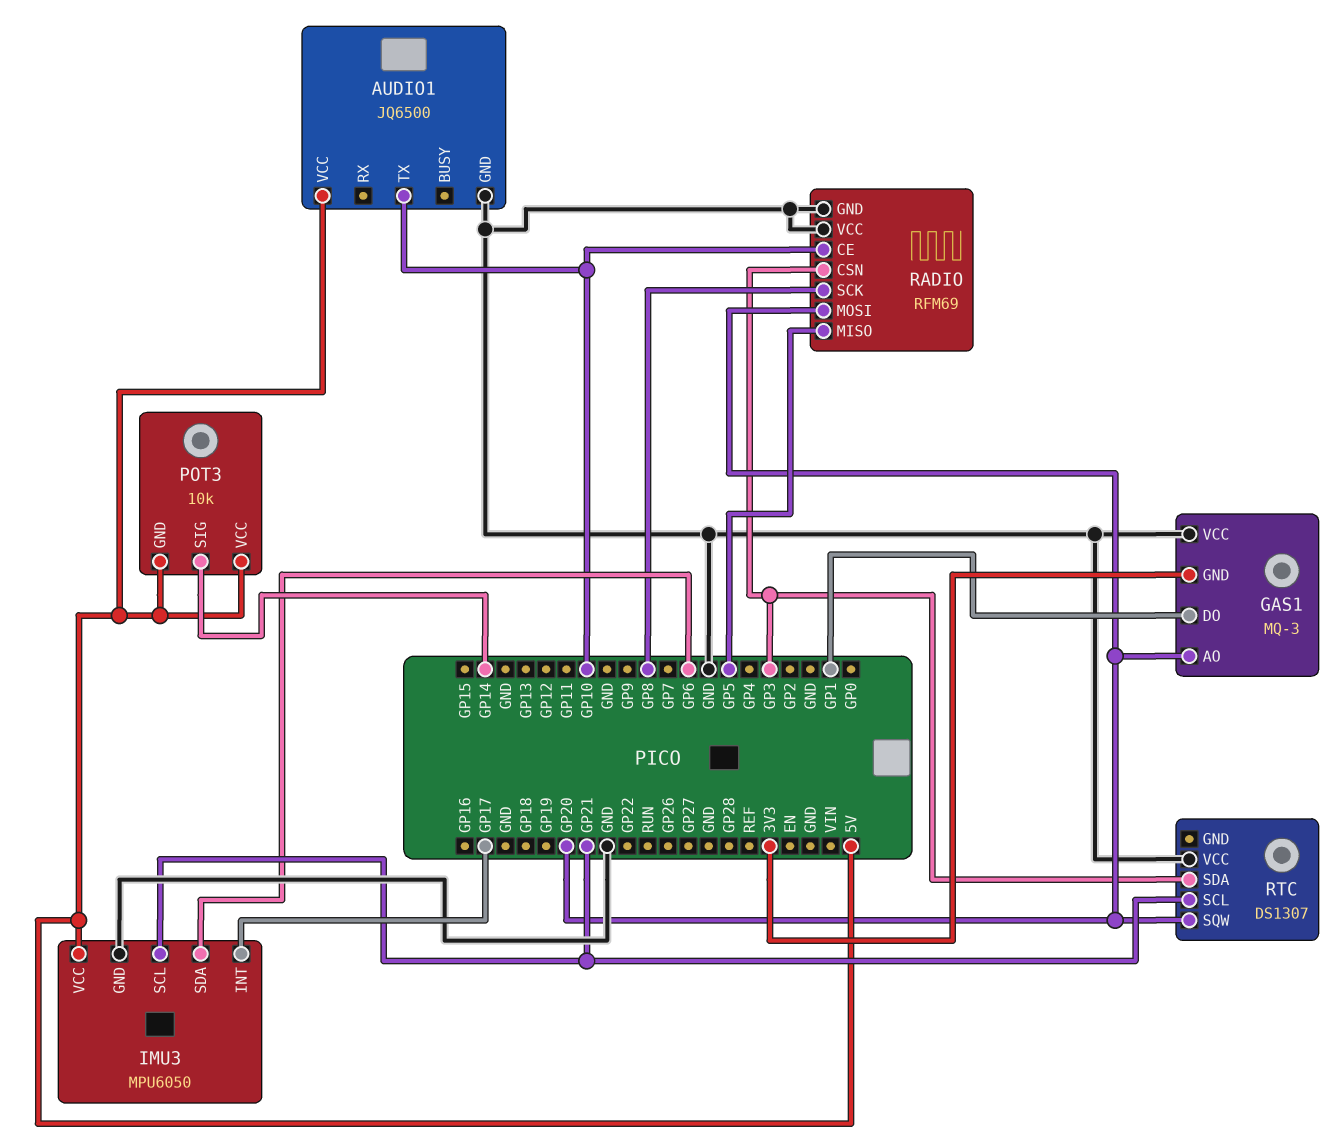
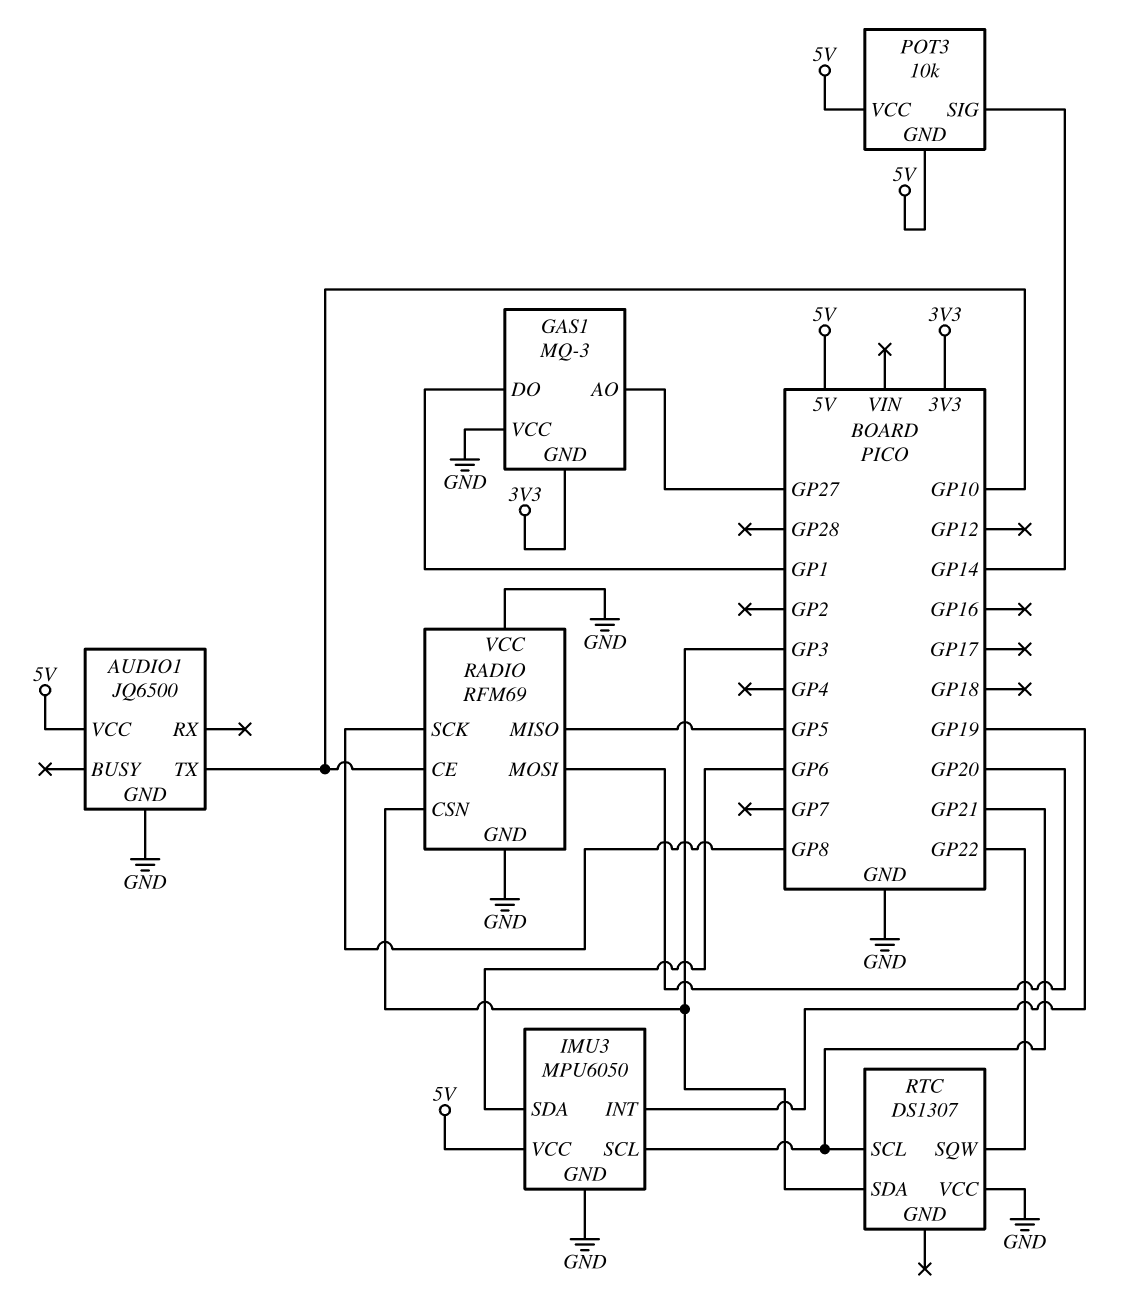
GAS1 pin AO: GP20 -> GP27
IMU3 pin INT: GP17 -> GP19
RTC pin SQW: GP20 -> GP22

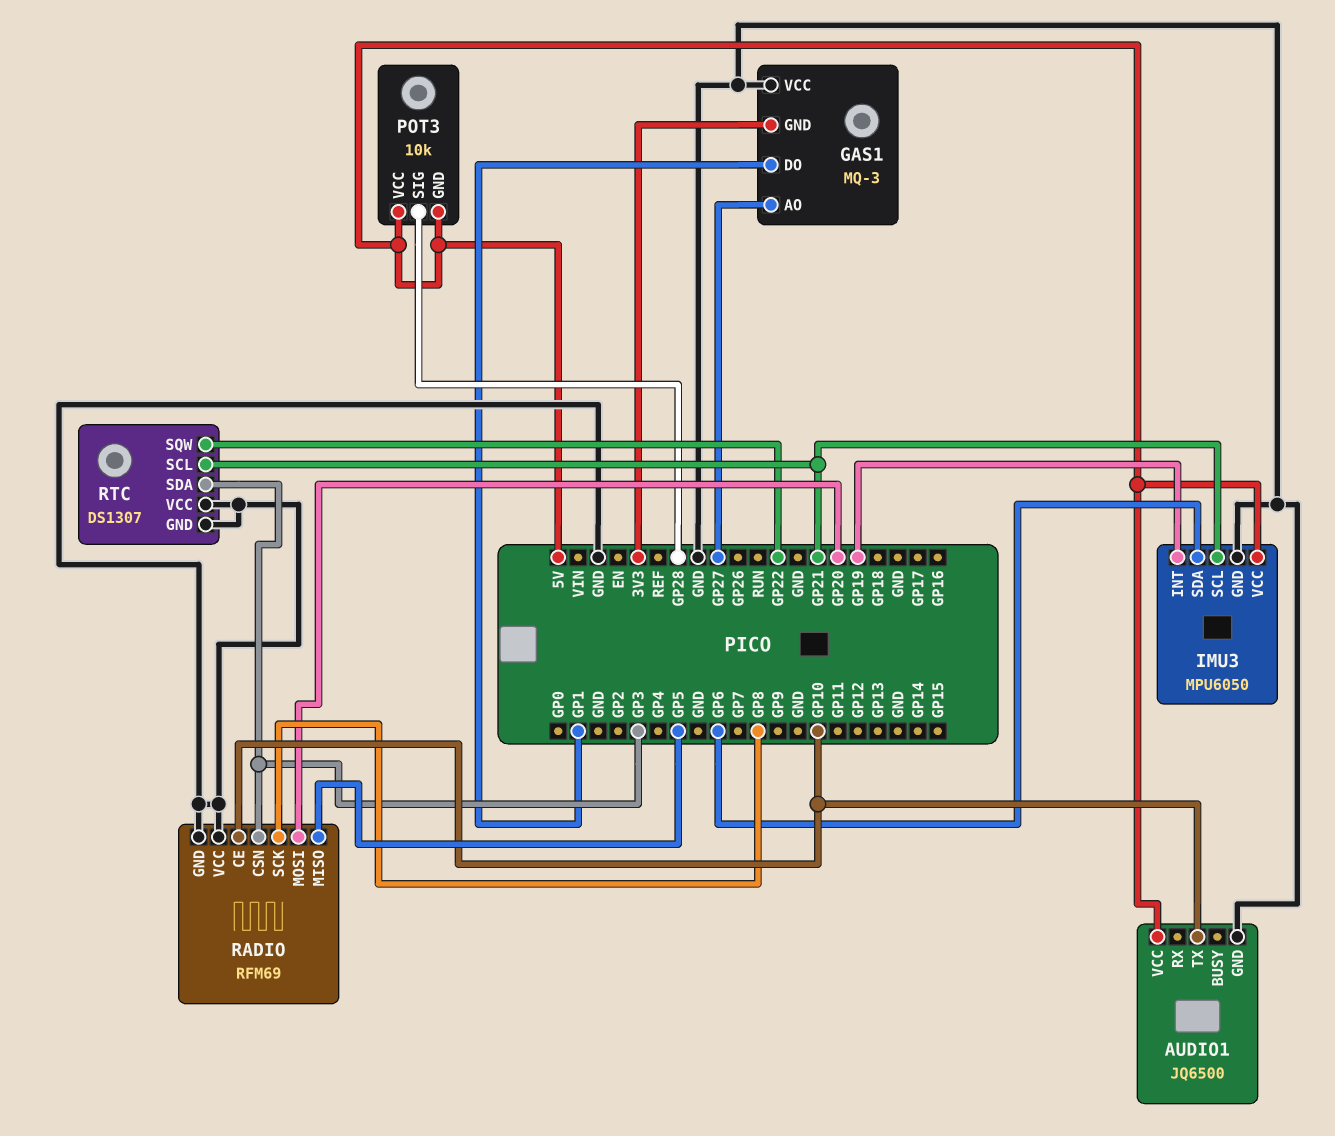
POT3 pin SIG: GP14 -> GP28
RTC pin GND: none -> GND

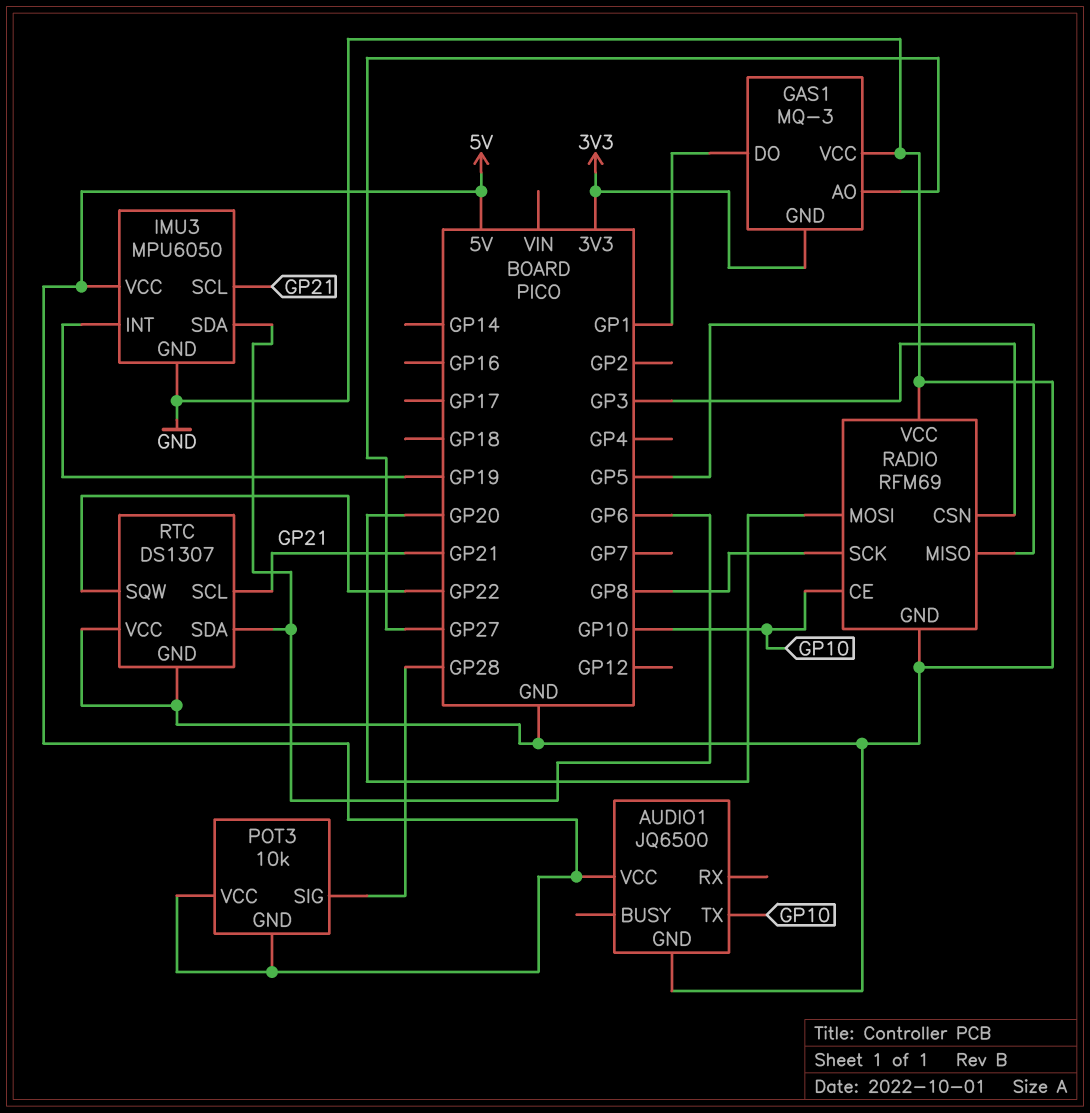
RTC pin SDA: GP3 -> GP6

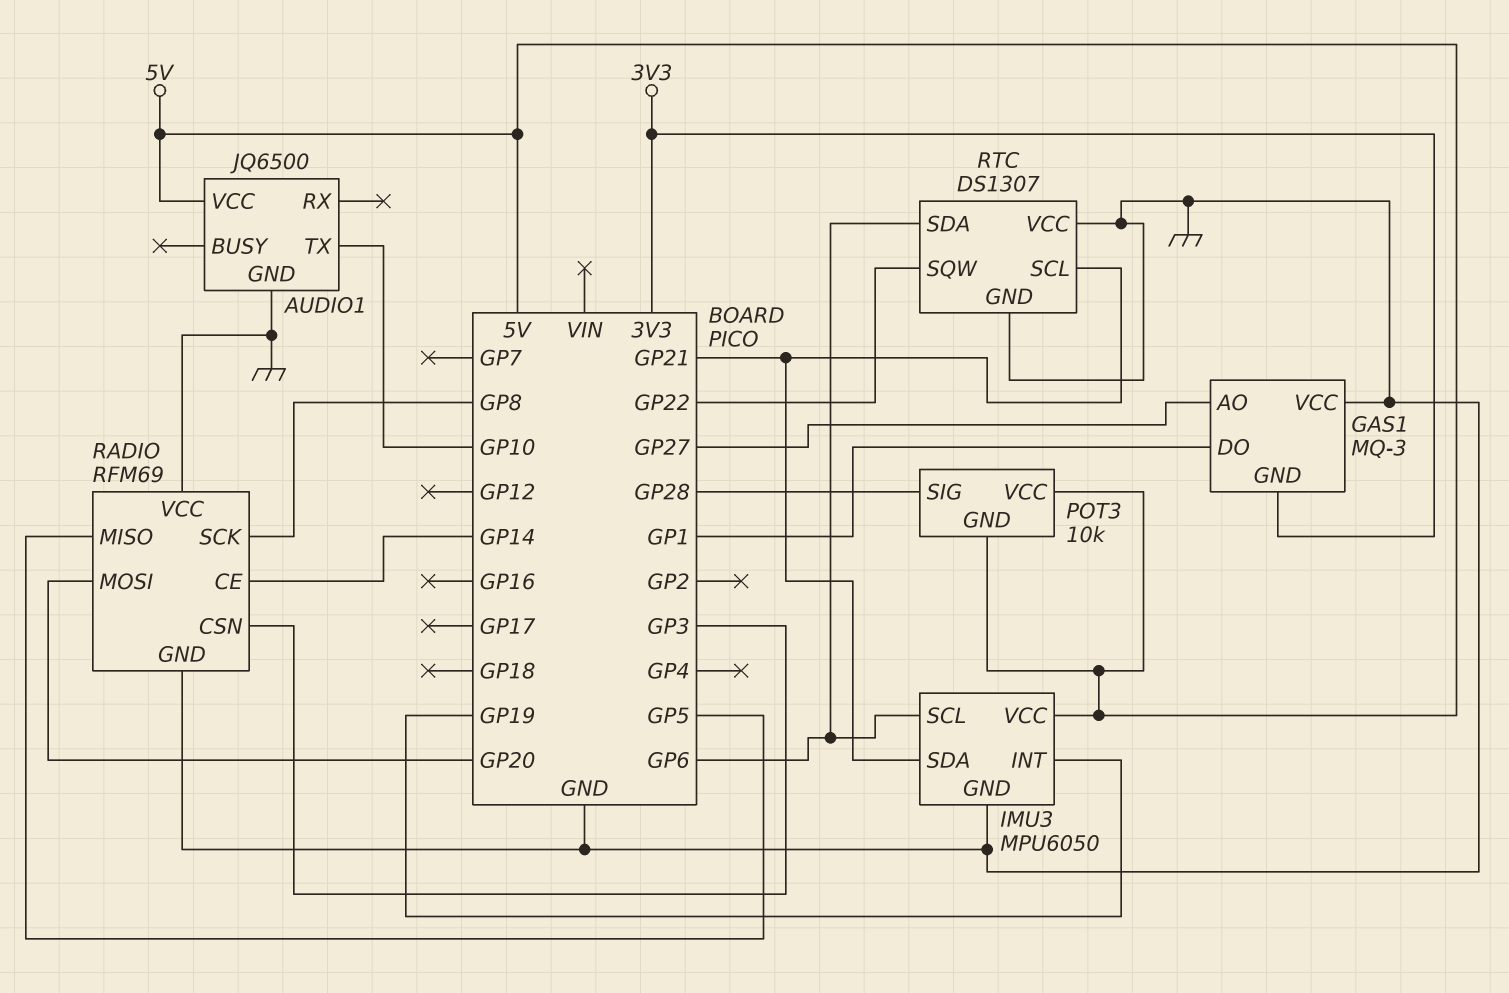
IMU3 pin SCL: GP21 -> GP6
IMU3 pin SDA: GP6 -> GP21
RADIO pin CE: GP10 -> GP14

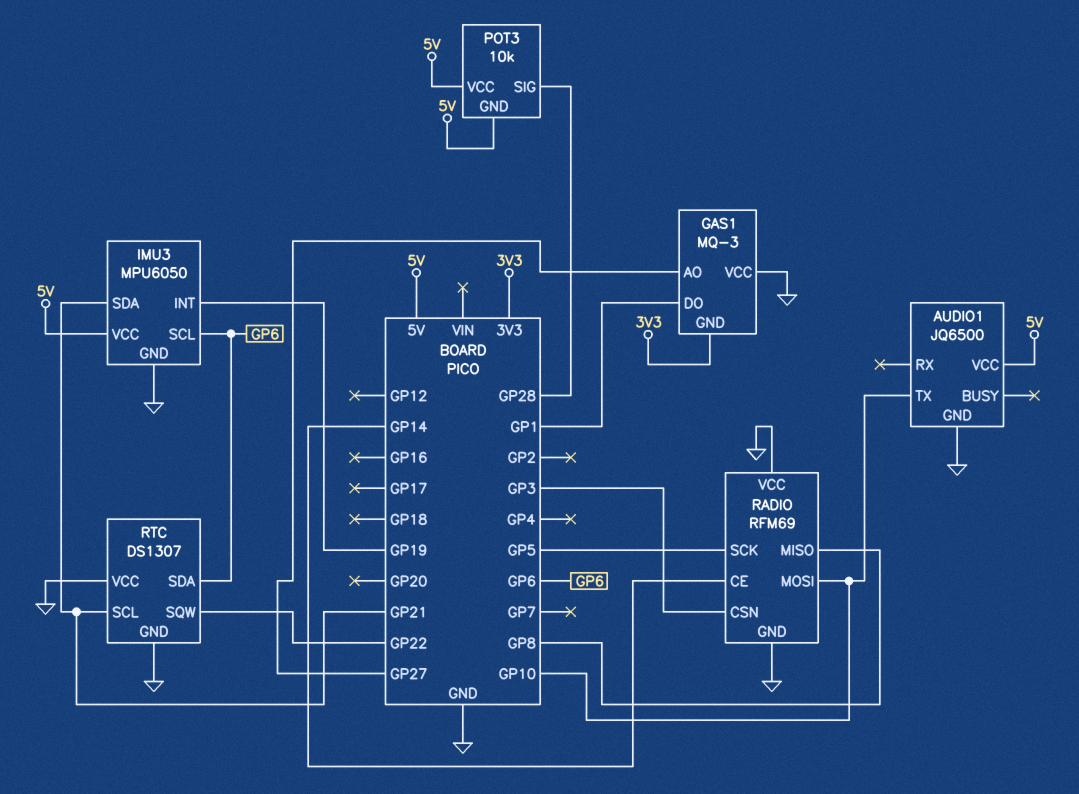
RADIO pin MISO: GP5 -> GP8
RADIO pin MOSI: GP20 -> GP10
RADIO pin SCK: GP8 -> GP5

